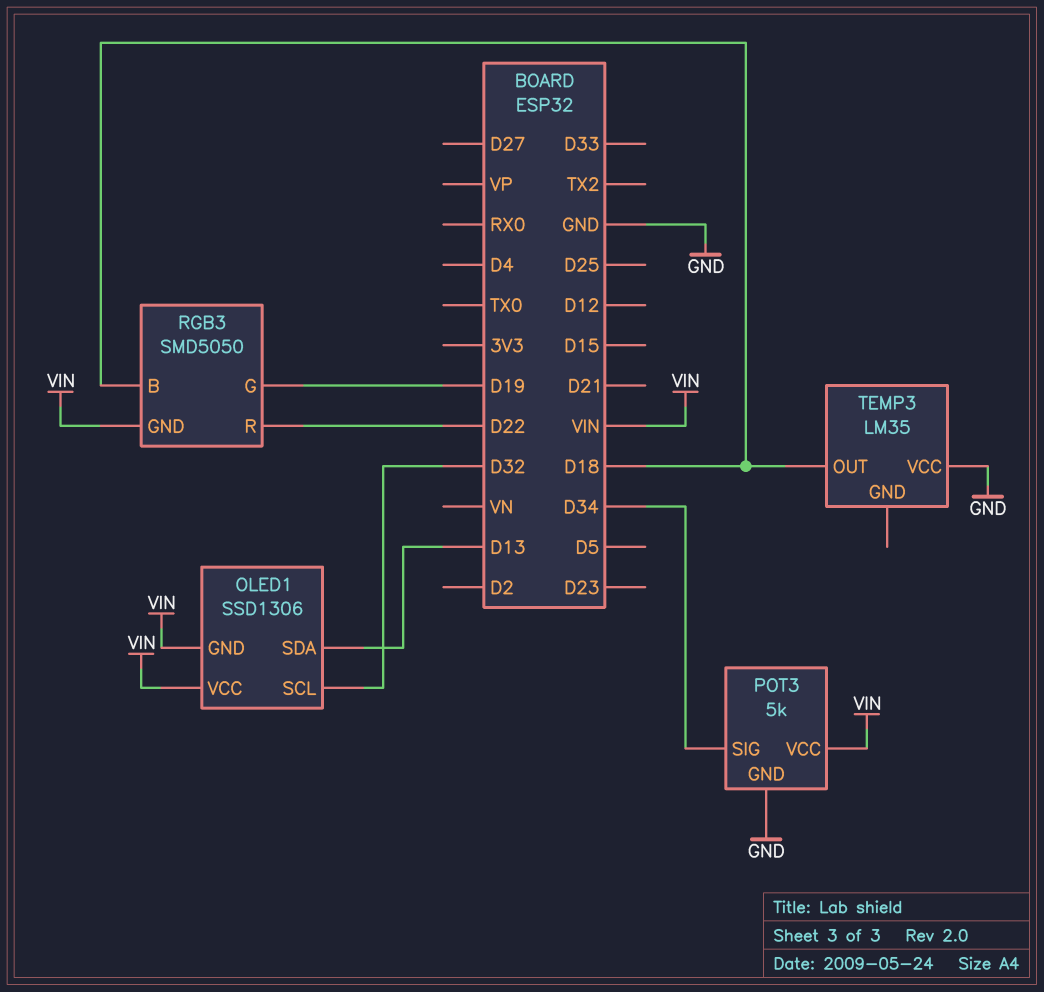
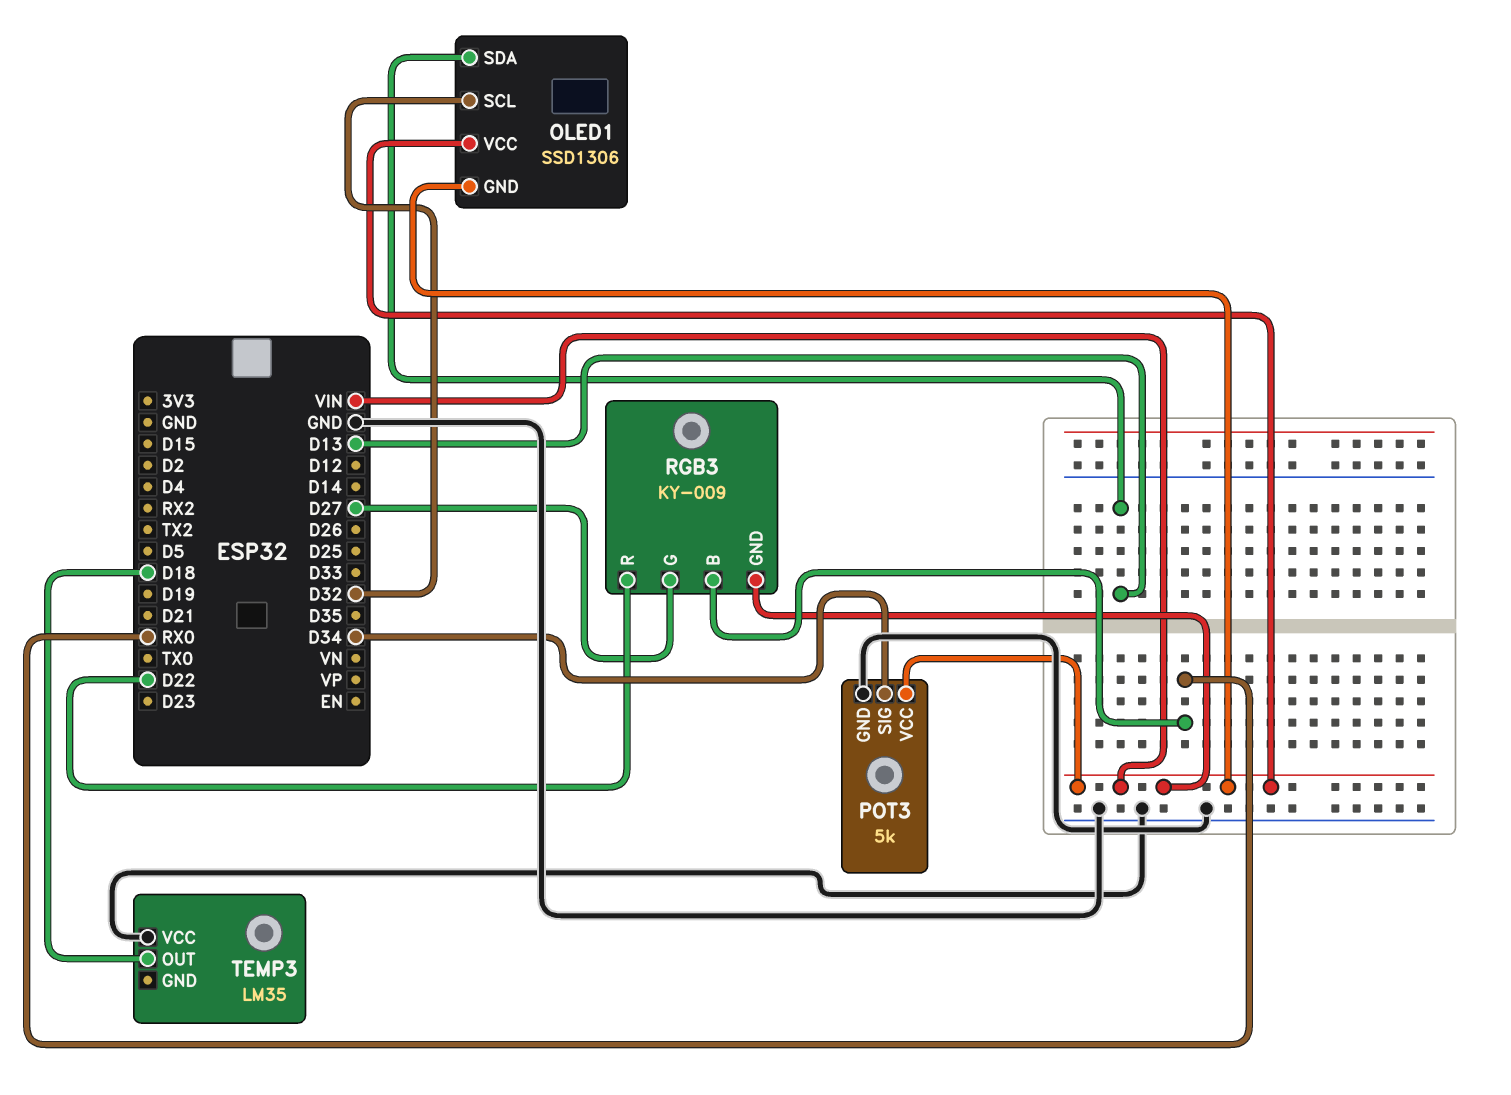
RGB3: SMD5050 -> KY-009
RGB3 pin B: D18 -> RX0
RGB3 pin G: D19 -> D27

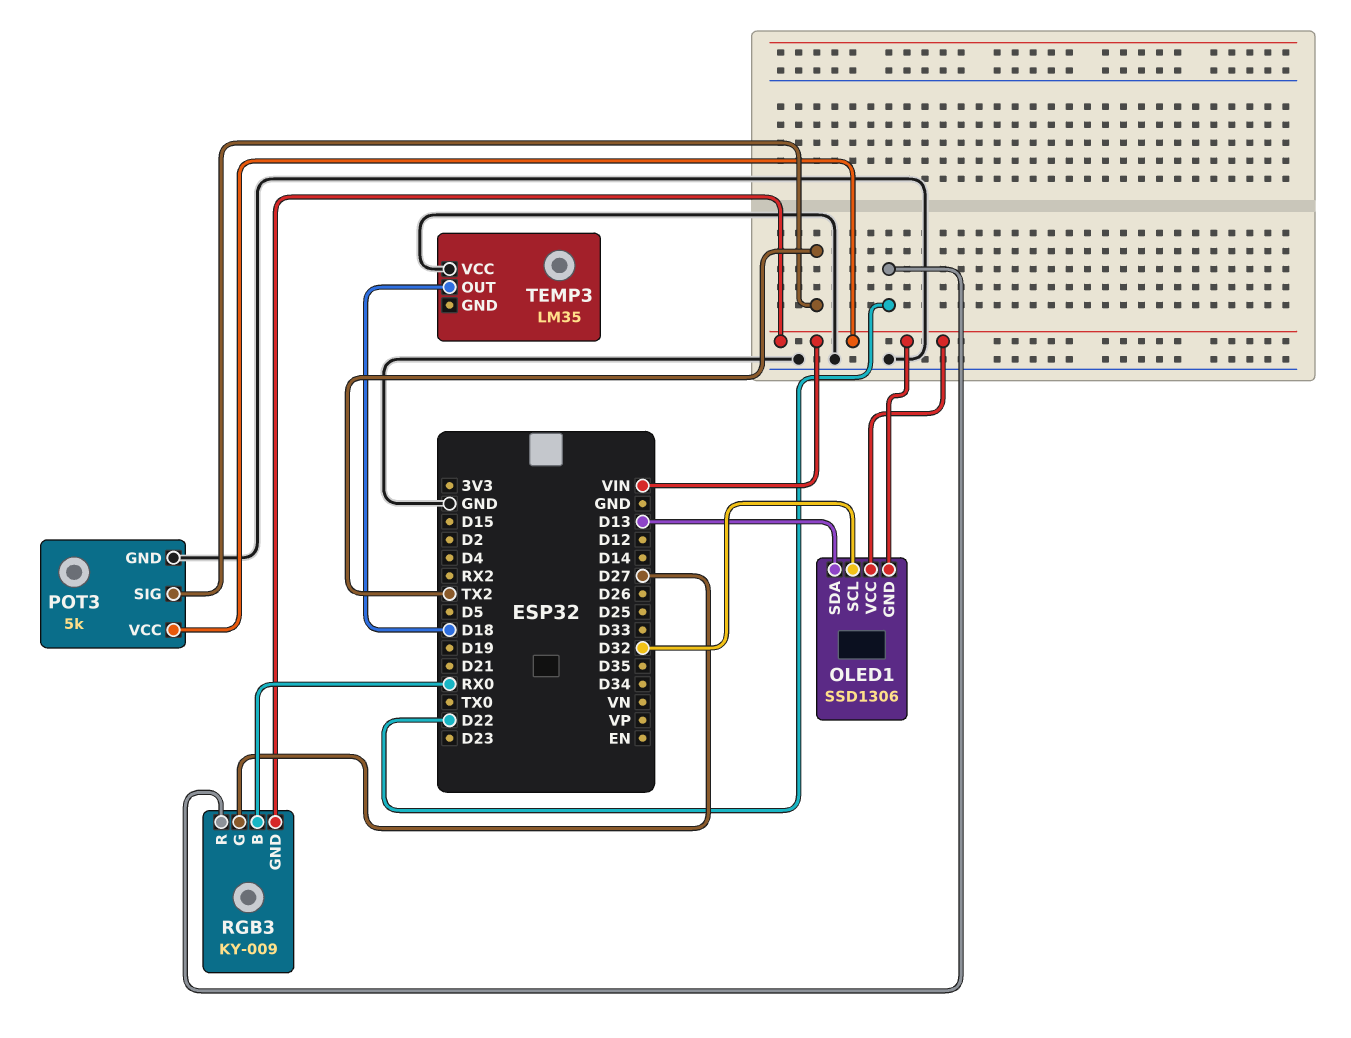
POT3 pin SIG: D34 -> TX2

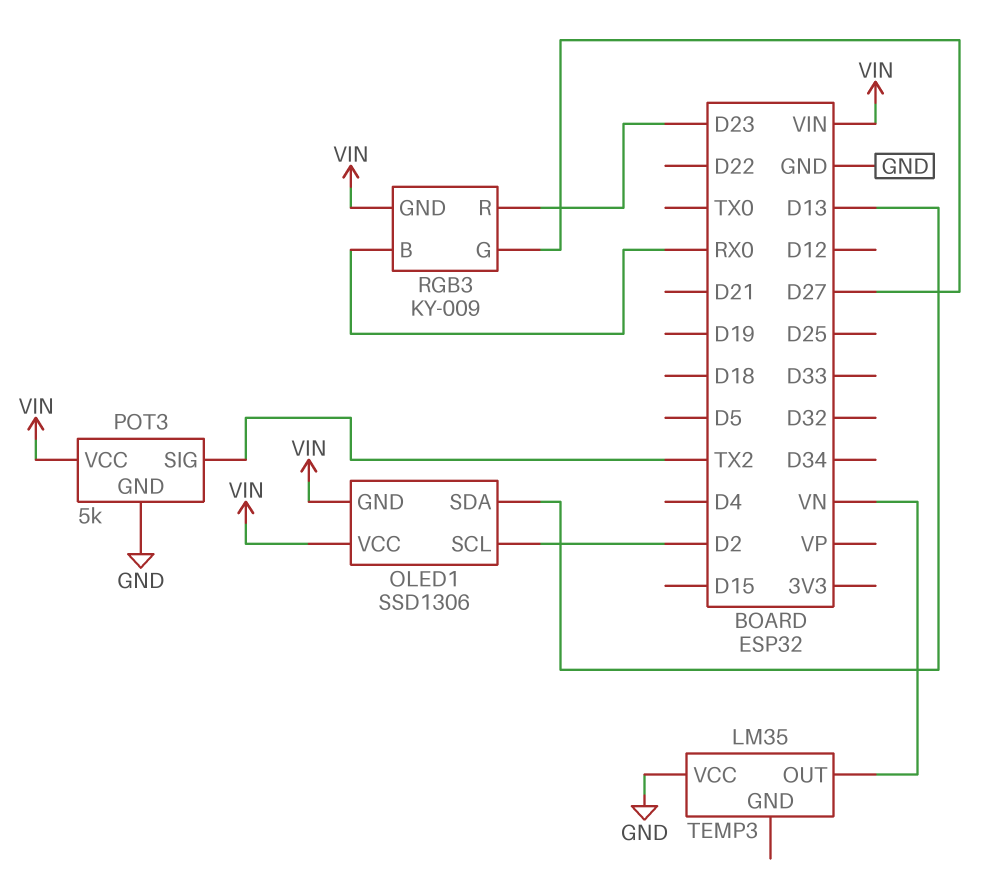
OLED1 pin SCL: D32 -> D2
RGB3 pin R: D22 -> D23
TEMP3 pin OUT: D18 -> VN

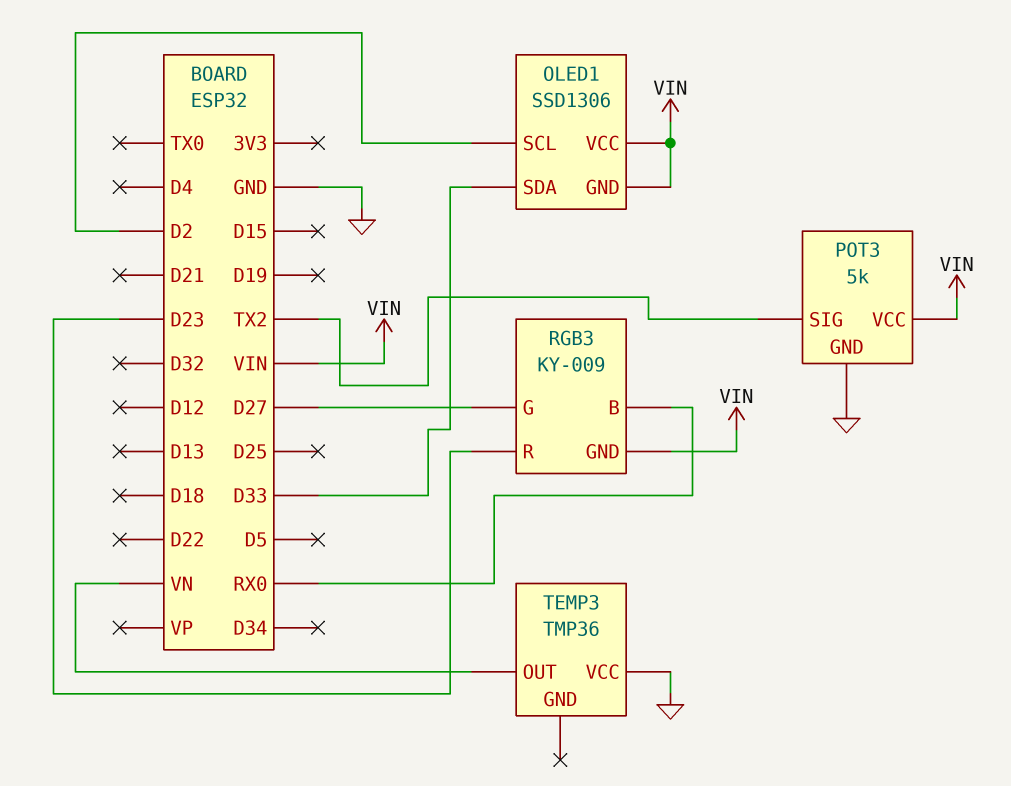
OLED1 pin SDA: D13 -> D33
TEMP3: LM35 -> TMP36

